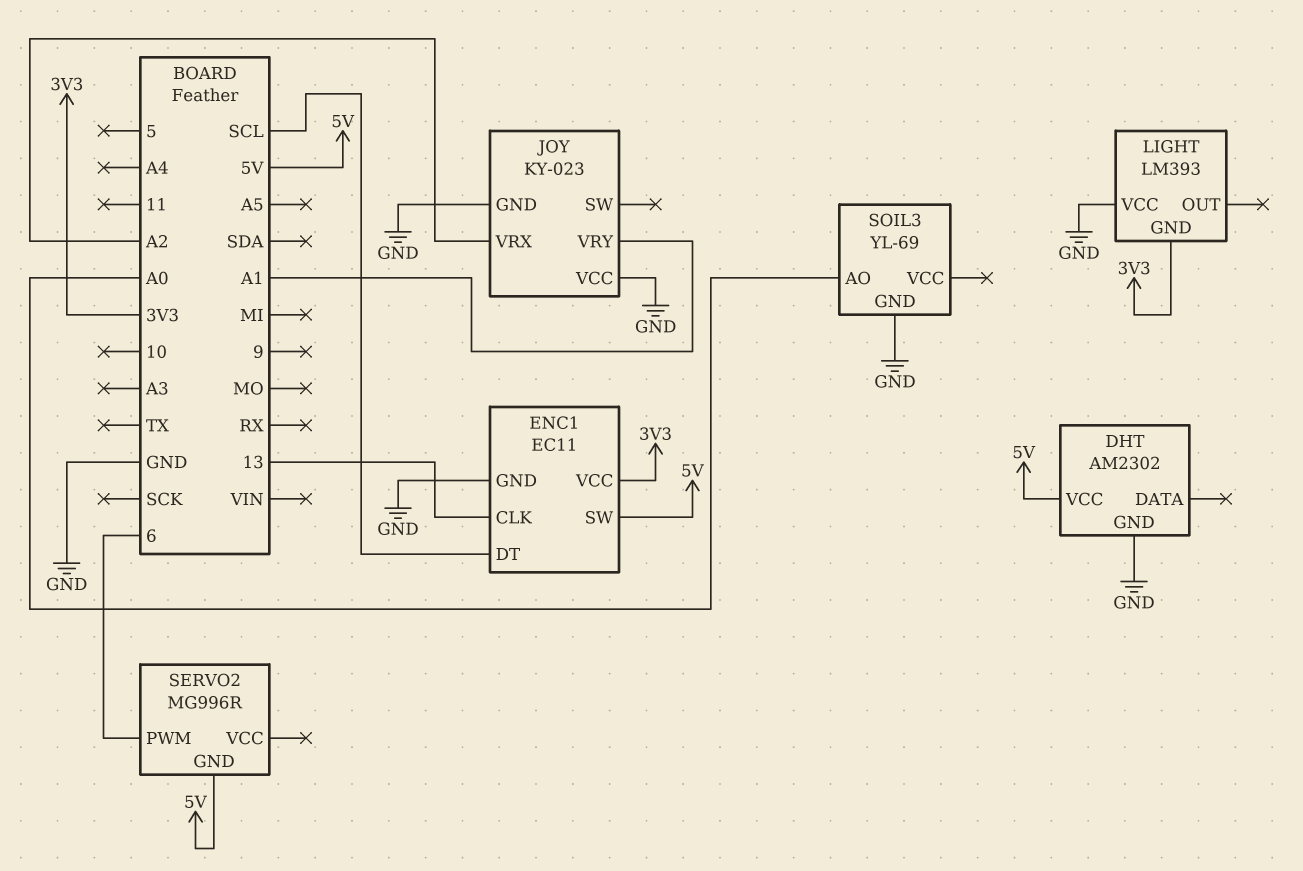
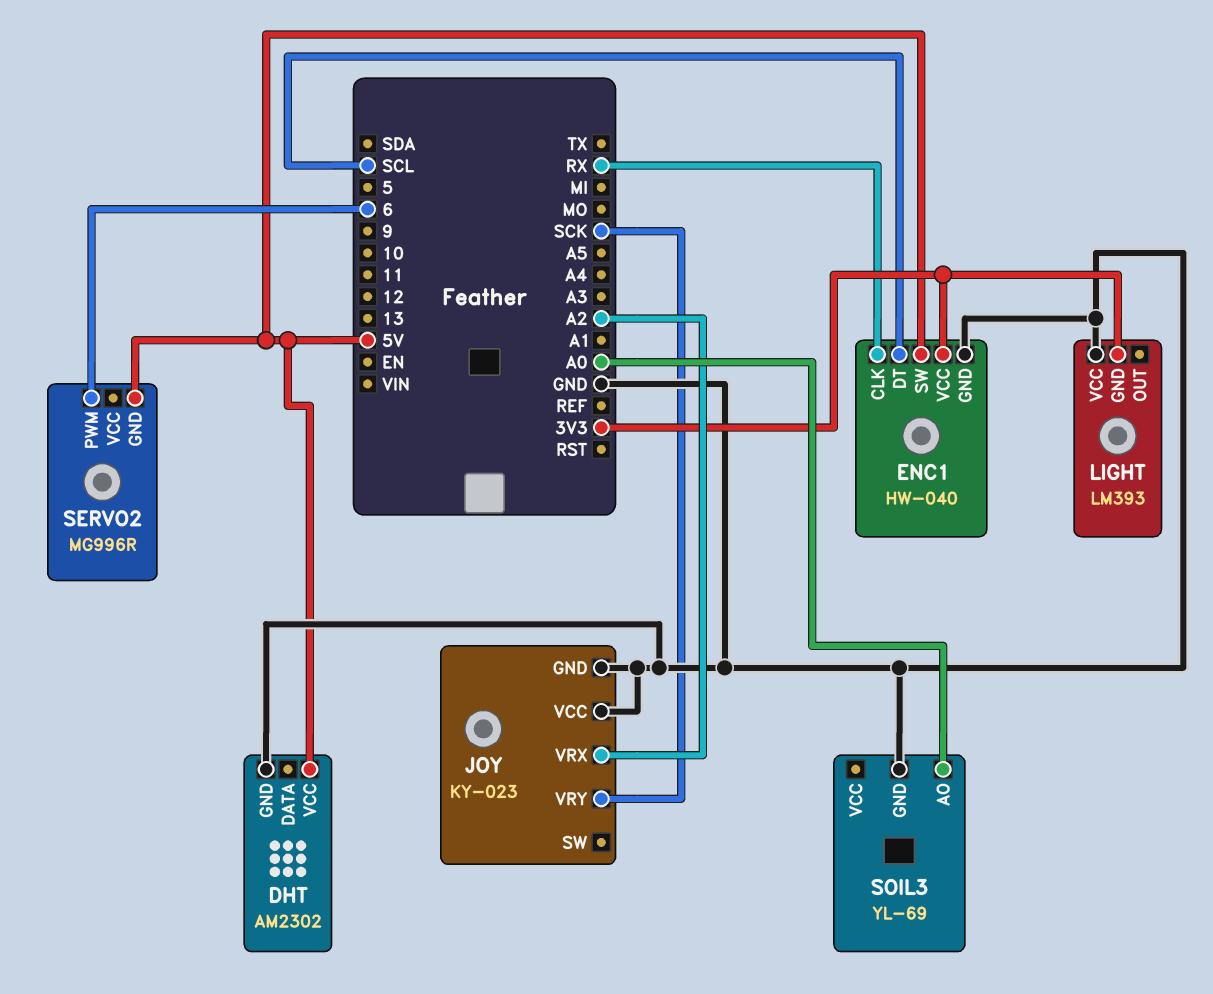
ENC1: EC11 -> HW-040
ENC1 pin CLK: 13 -> RX
JOY pin VRY: A1 -> SCK

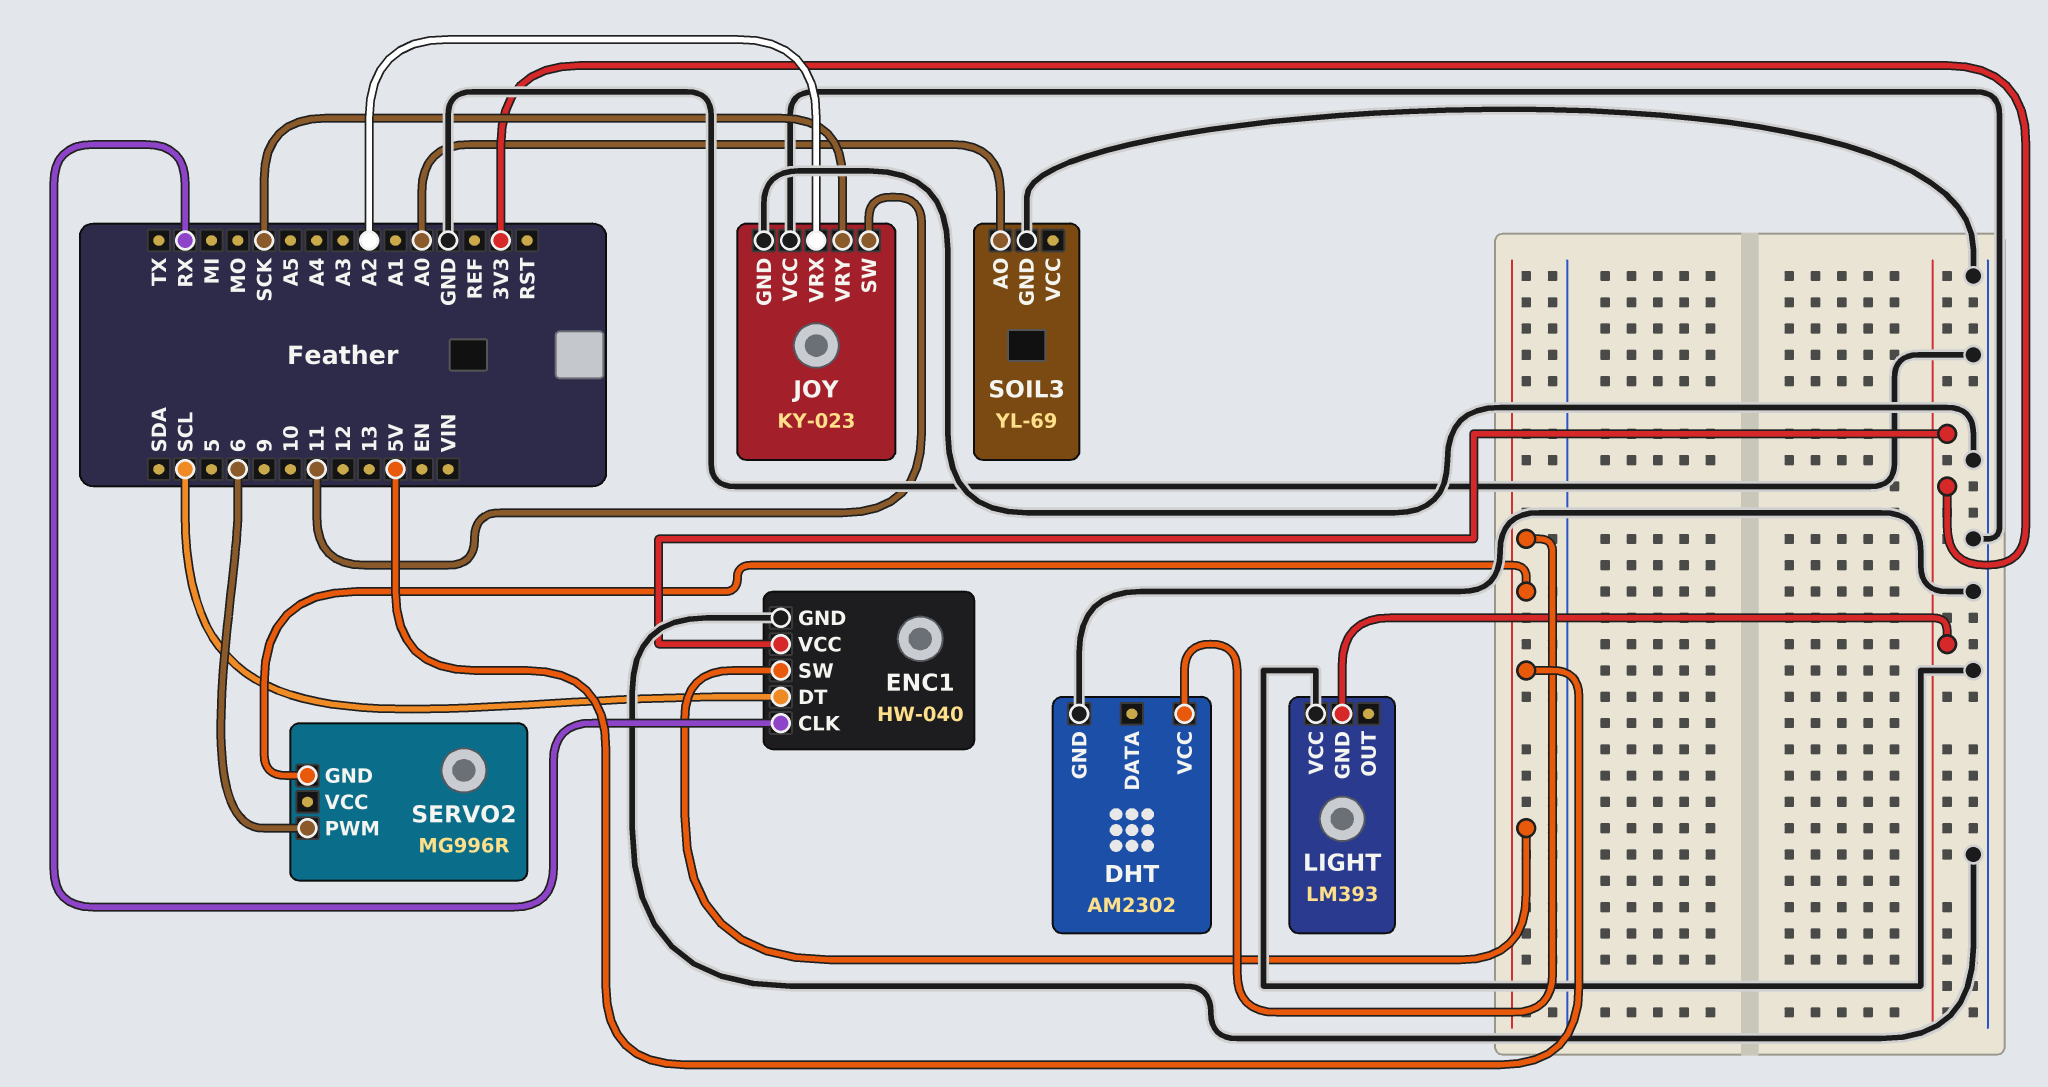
JOY pin SW: none -> 11

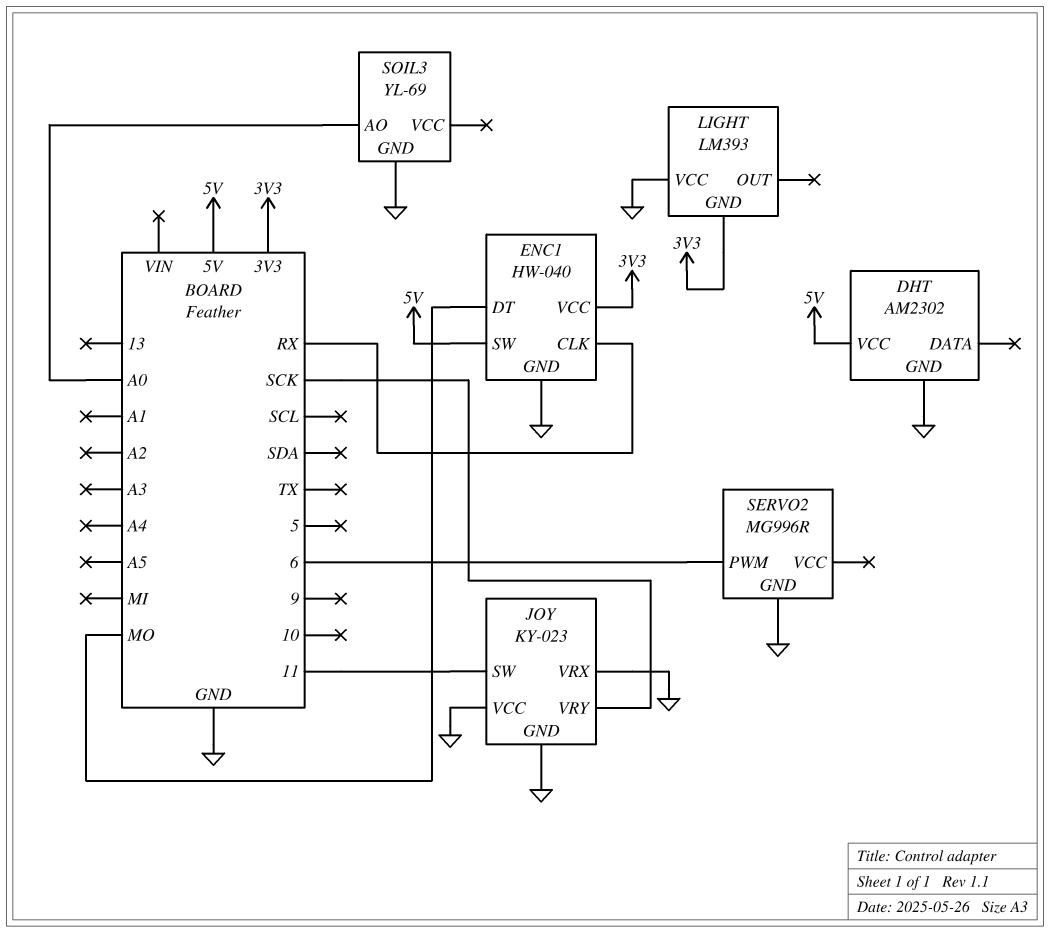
ENC1 pin DT: SCL -> MO
JOY pin VRX: A2 -> GND
SERVO2 pin GND: 5V -> GND

